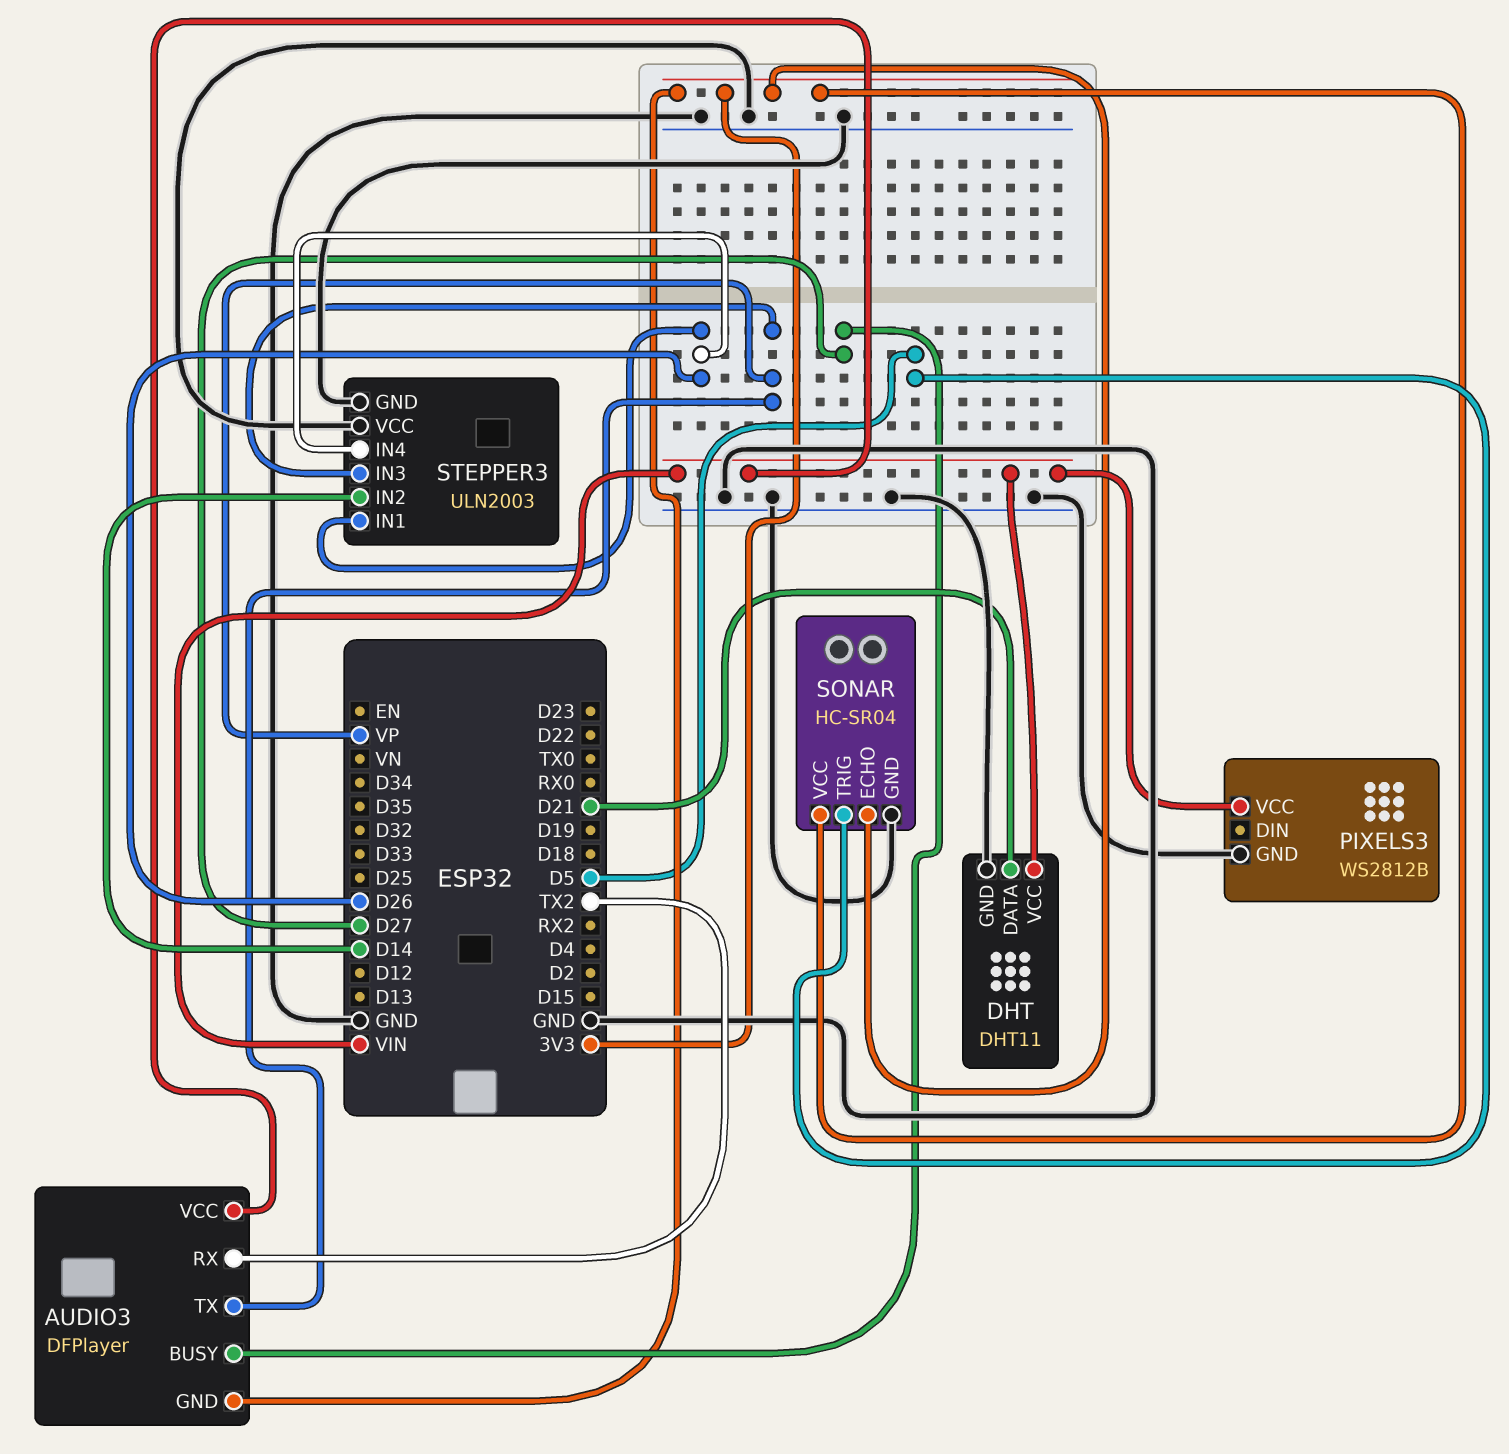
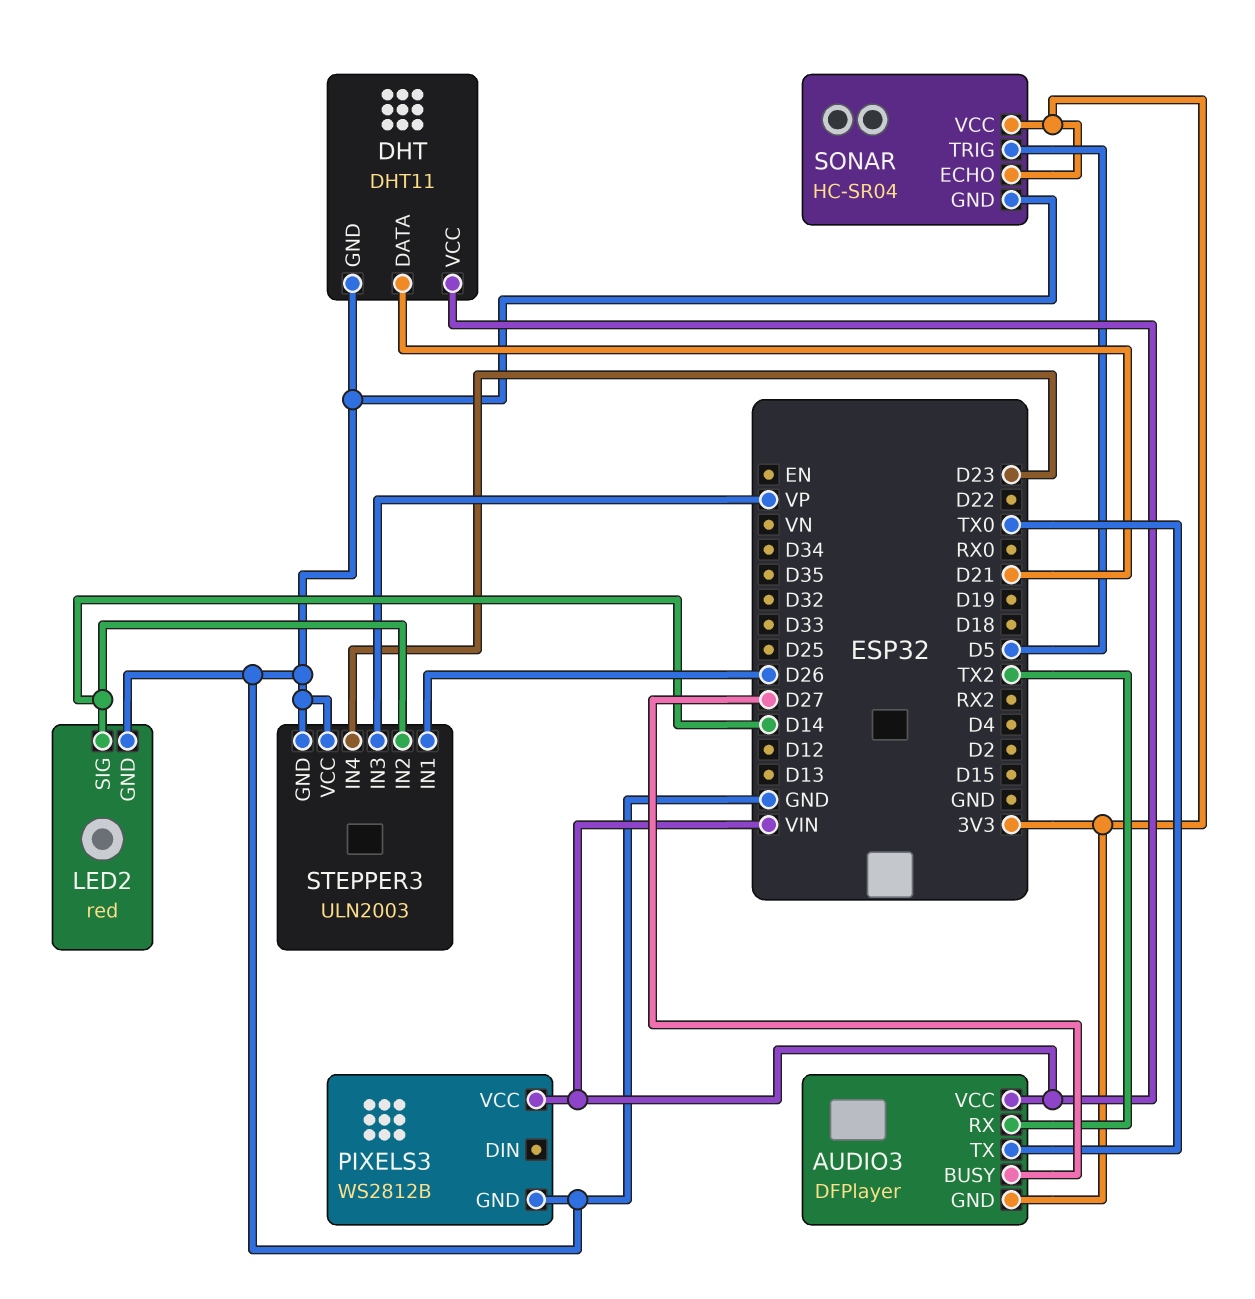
AUDIO3 pin TX: VP -> TX0
LED2: none -> red
LED2 pin GND: none -> GND
LED2 pin SIG: none -> D14
STEPPER3 pin IN4: D26 -> D23

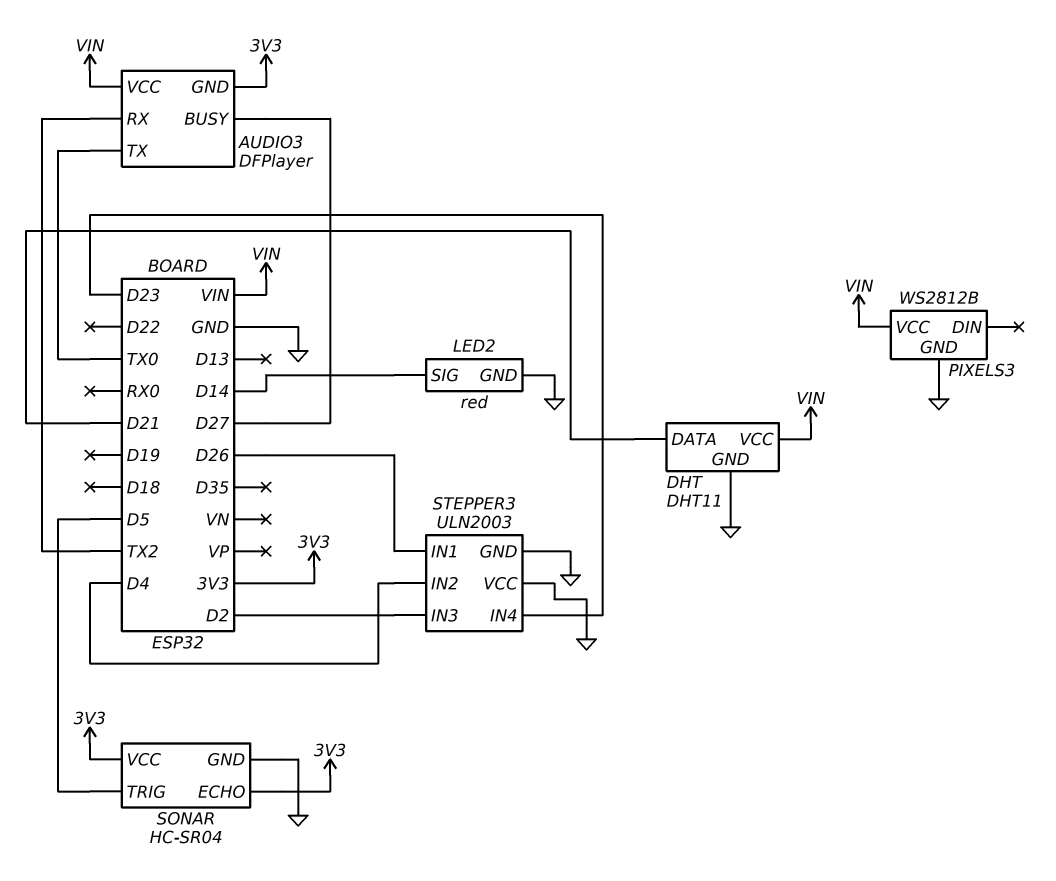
STEPPER3 pin IN2: D14 -> D4
STEPPER3 pin IN3: VP -> D2

